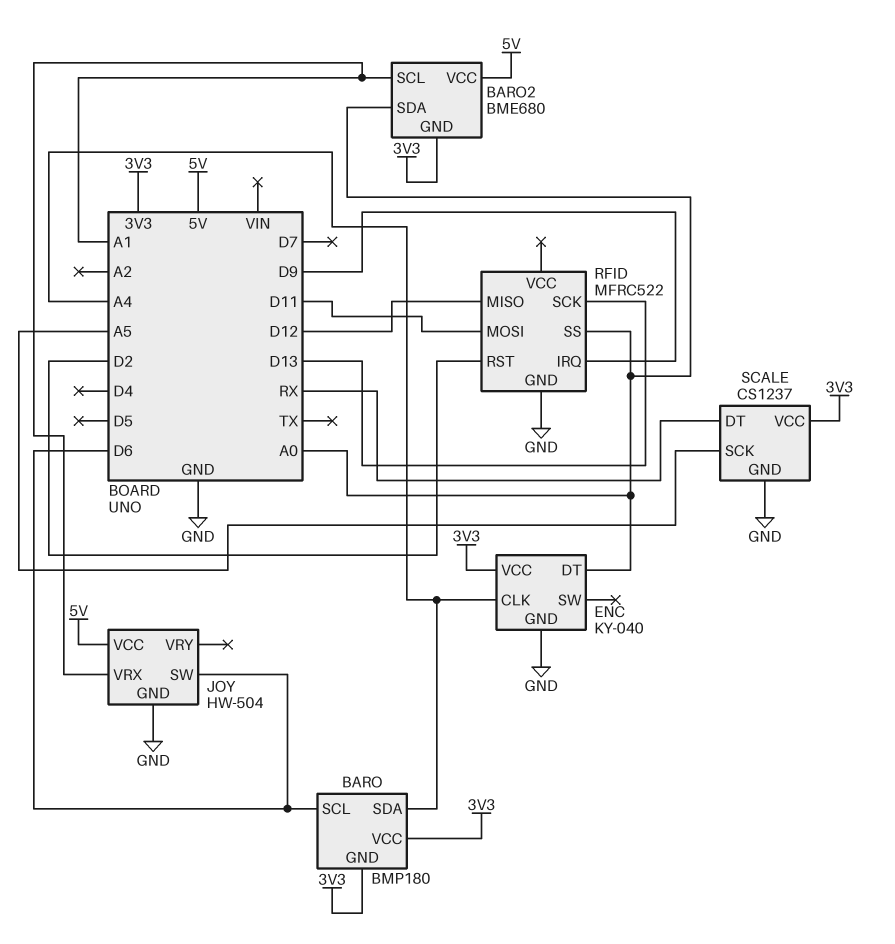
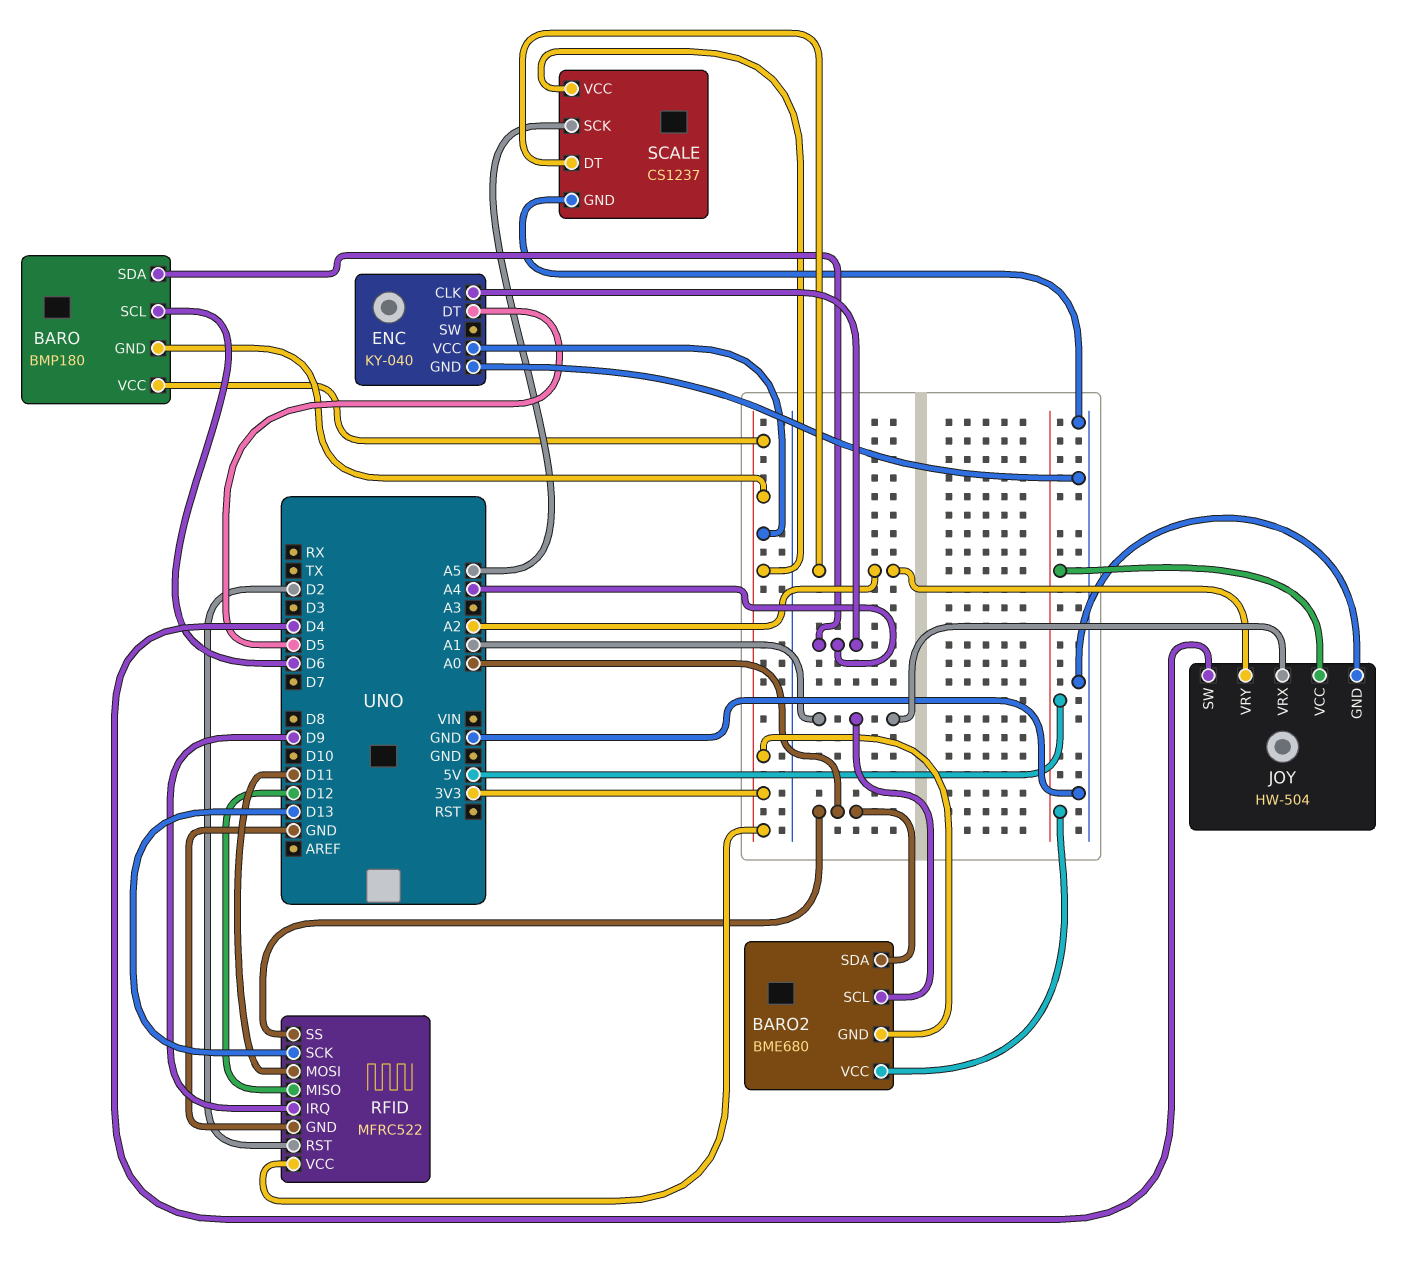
ENC pin DT: A0 -> D5
JOY pin SW: D6 -> D4
JOY pin VRY: none -> A2
RFID pin VCC: none -> 3V3
SCALE pin DT: RX -> A2

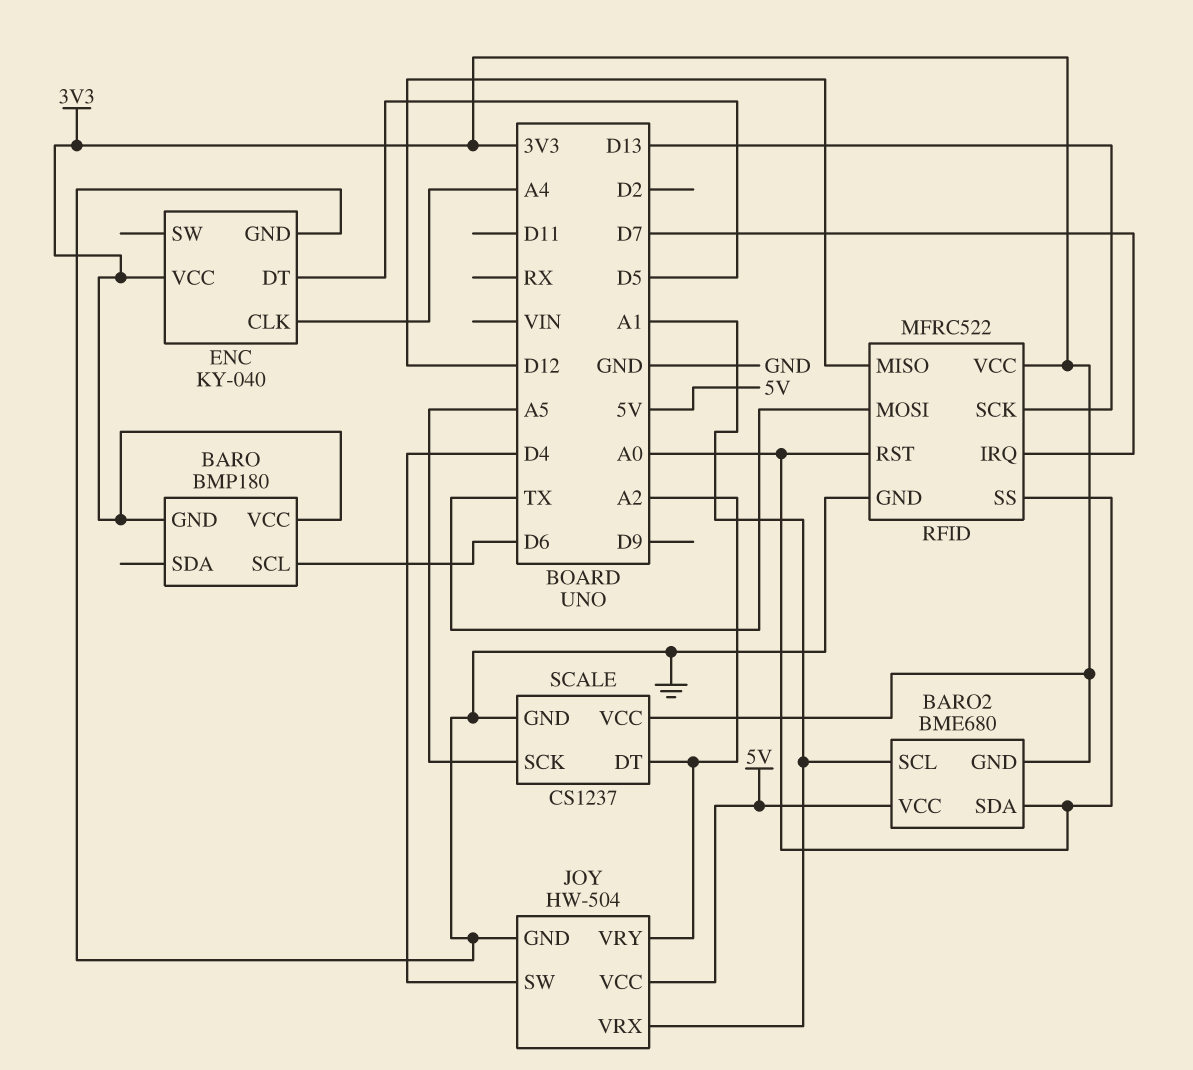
BARO pin SDA: A4 -> none
RFID pin IRQ: D9 -> D7
RFID pin MOSI: D11 -> TX
RFID pin RST: D2 -> A0

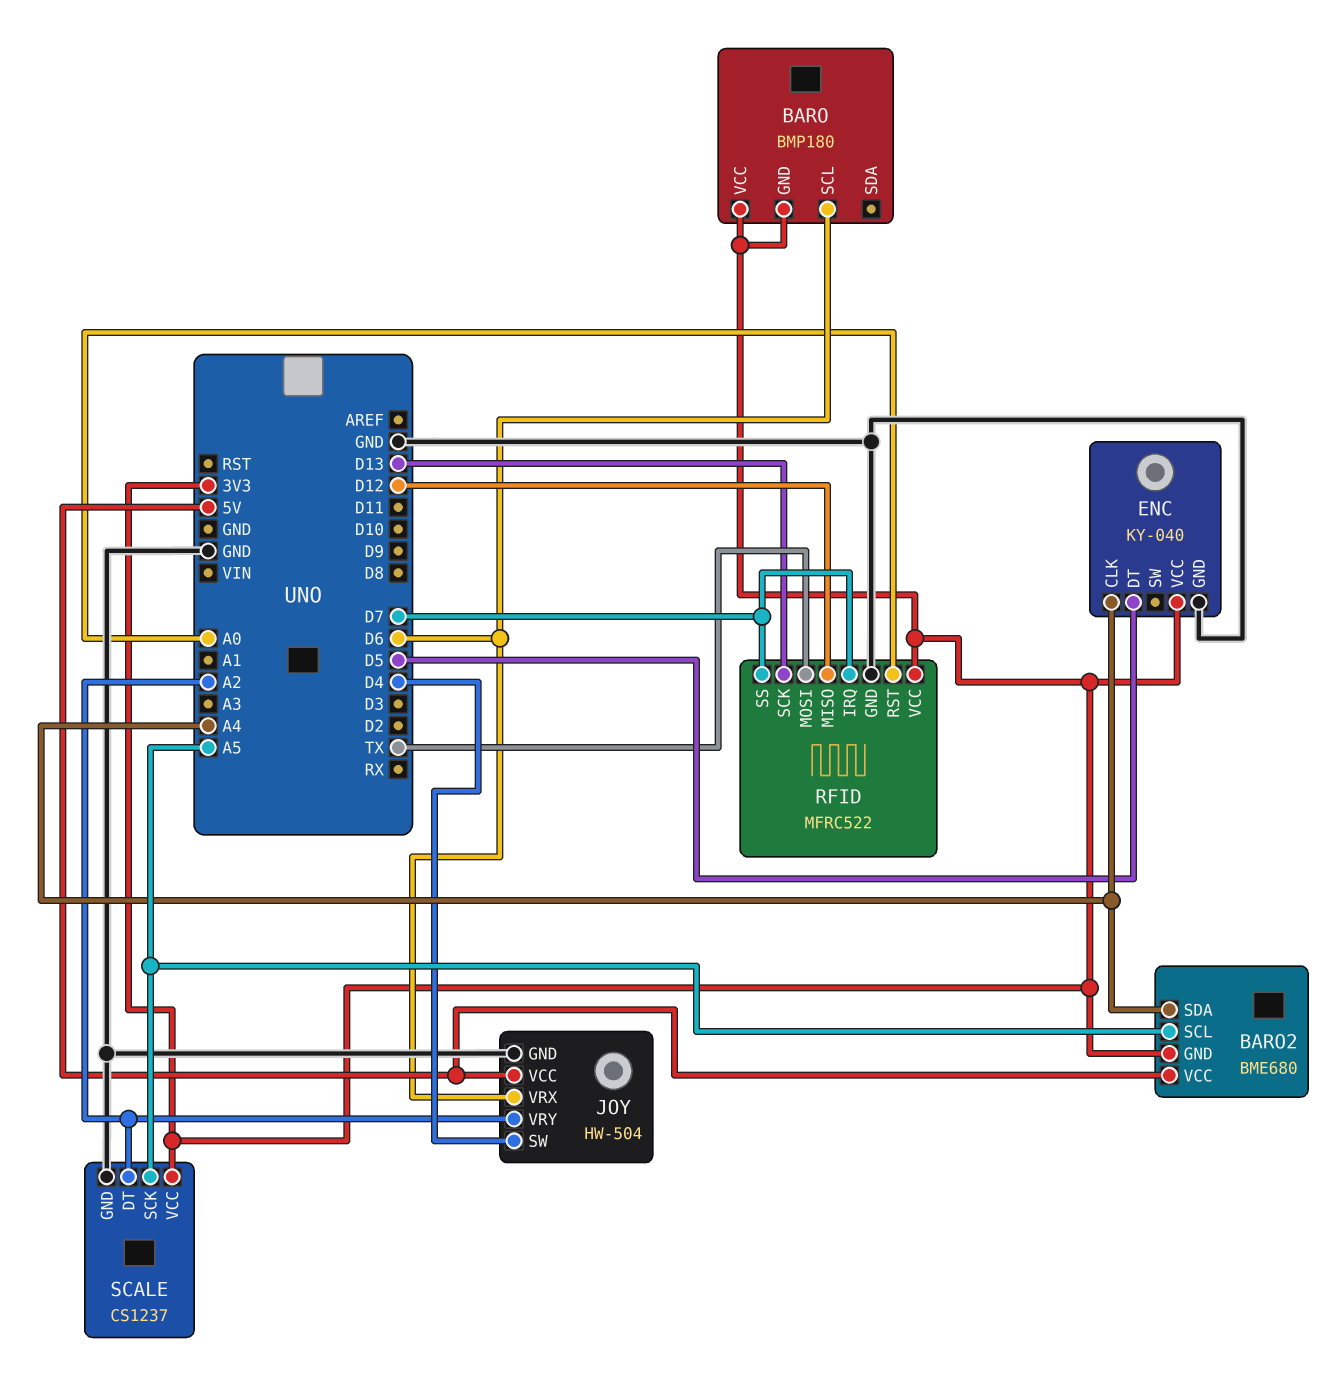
BARO2 pin SCL: A1 -> A5
BARO2 pin SDA: A0 -> A4
JOY pin VRX: A1 -> D6
RFID pin SS: A0 -> D7

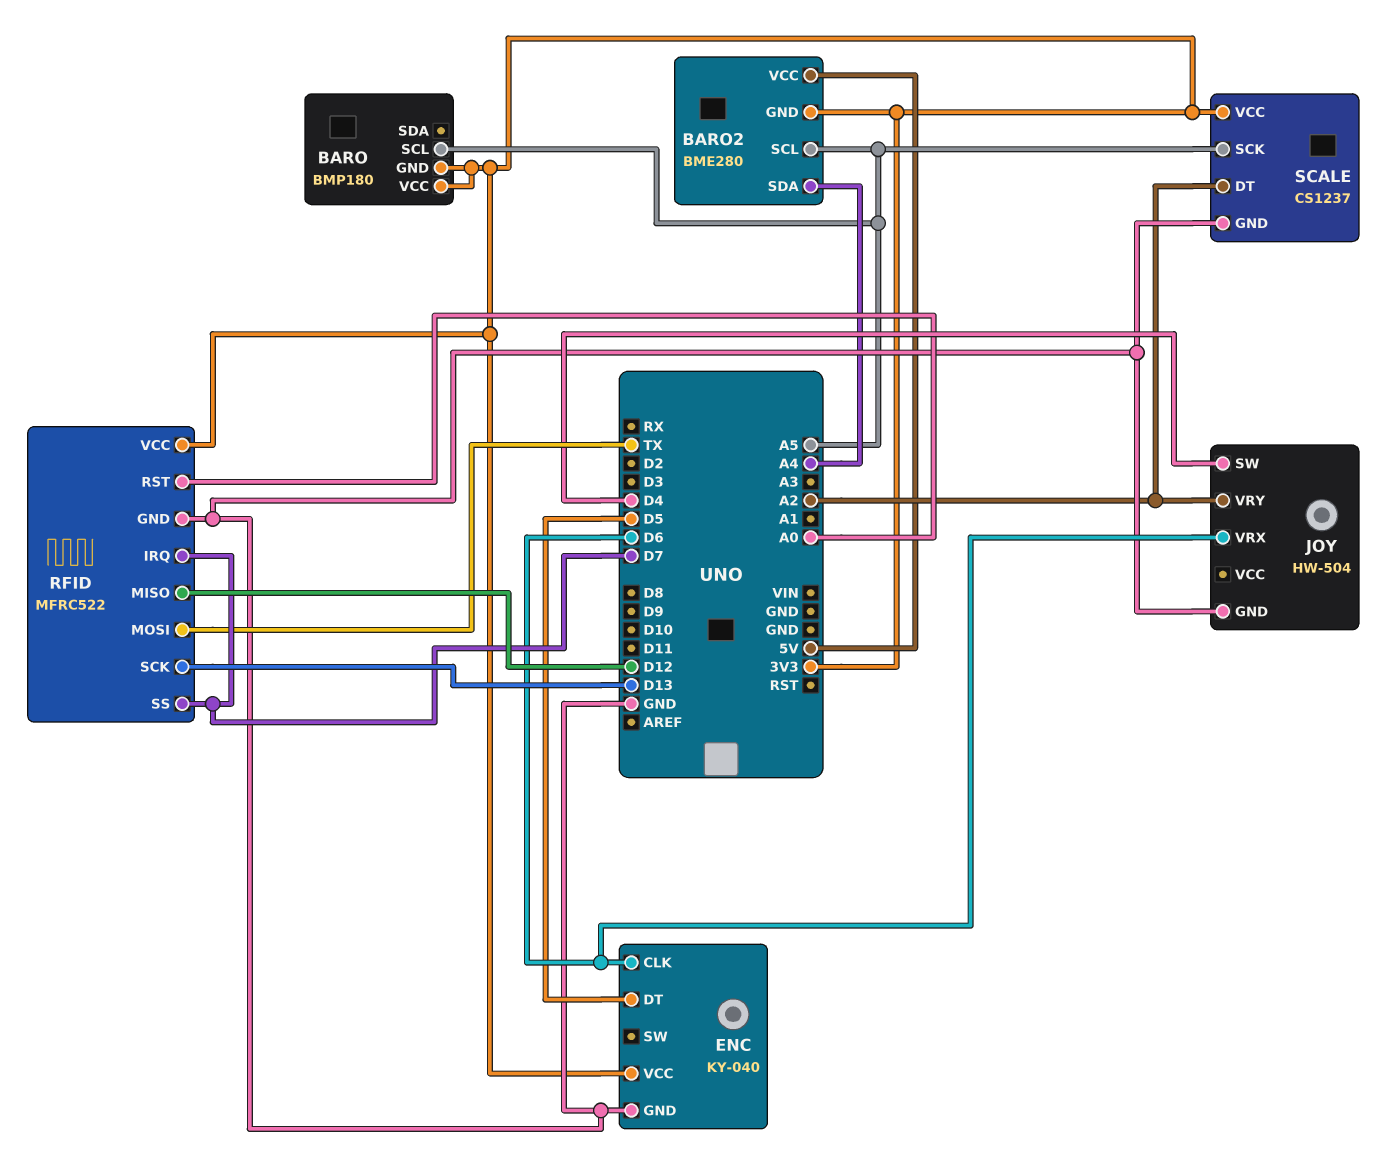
BARO pin SCL: D6 -> A5
BARO2: BME680 -> BME280
ENC pin CLK: A4 -> D6
JOY pin VCC: 5V -> none

